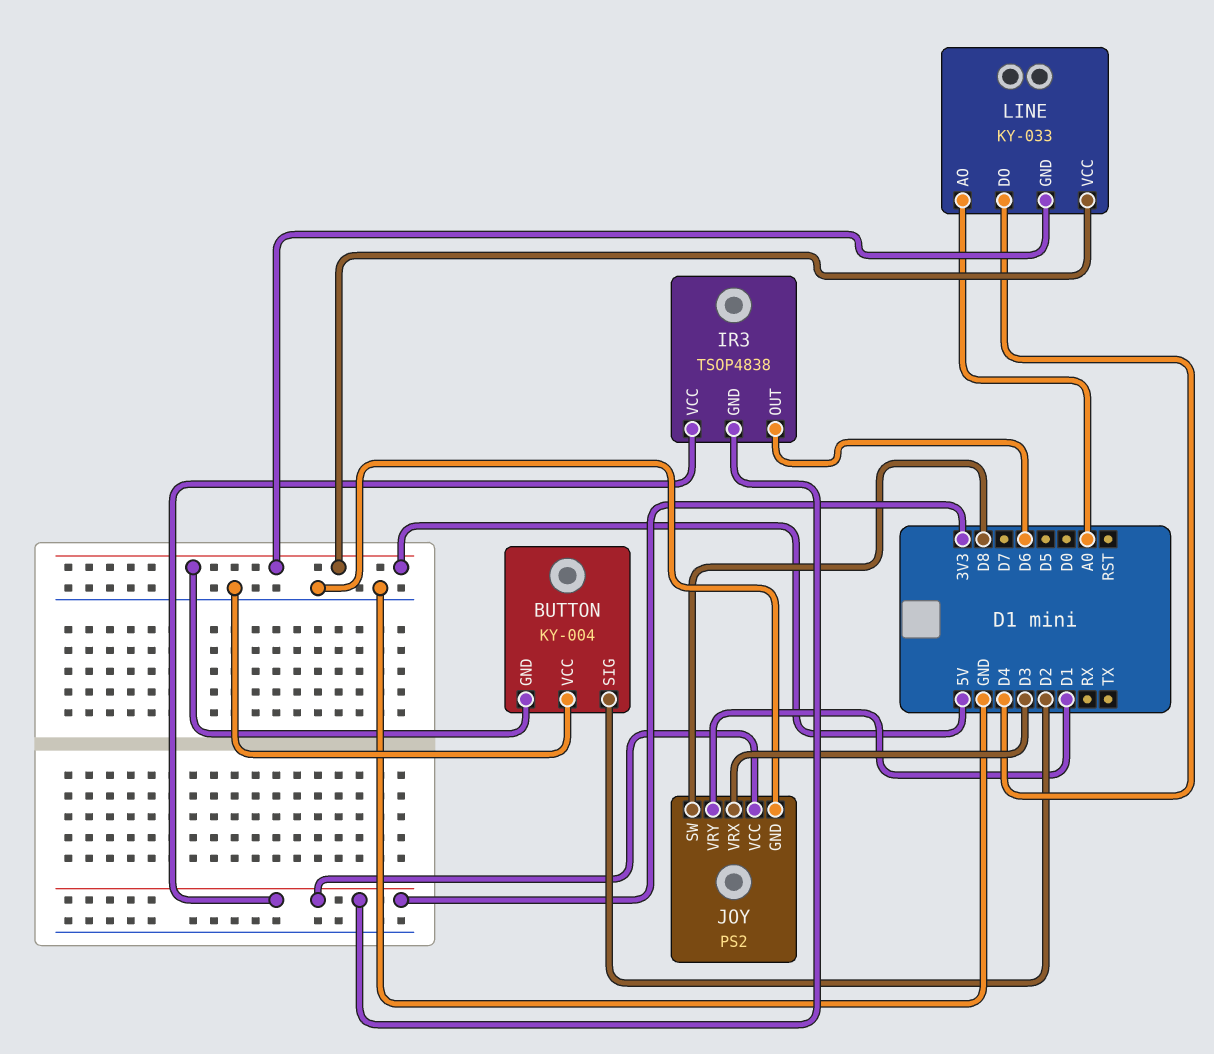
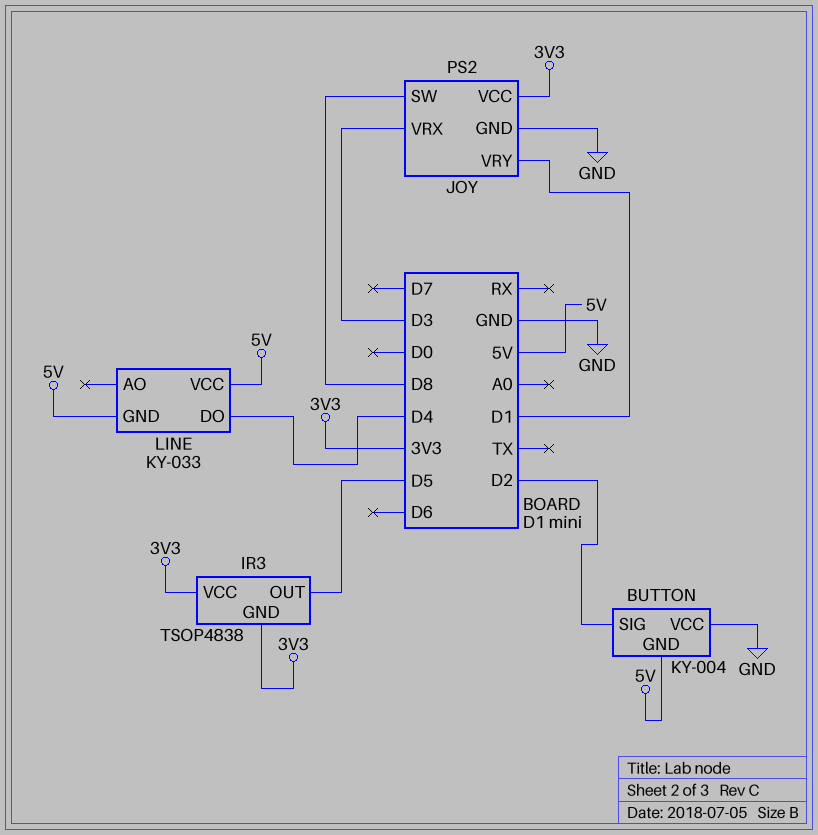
IR3 pin OUT: D6 -> D5
LINE pin AO: A0 -> none

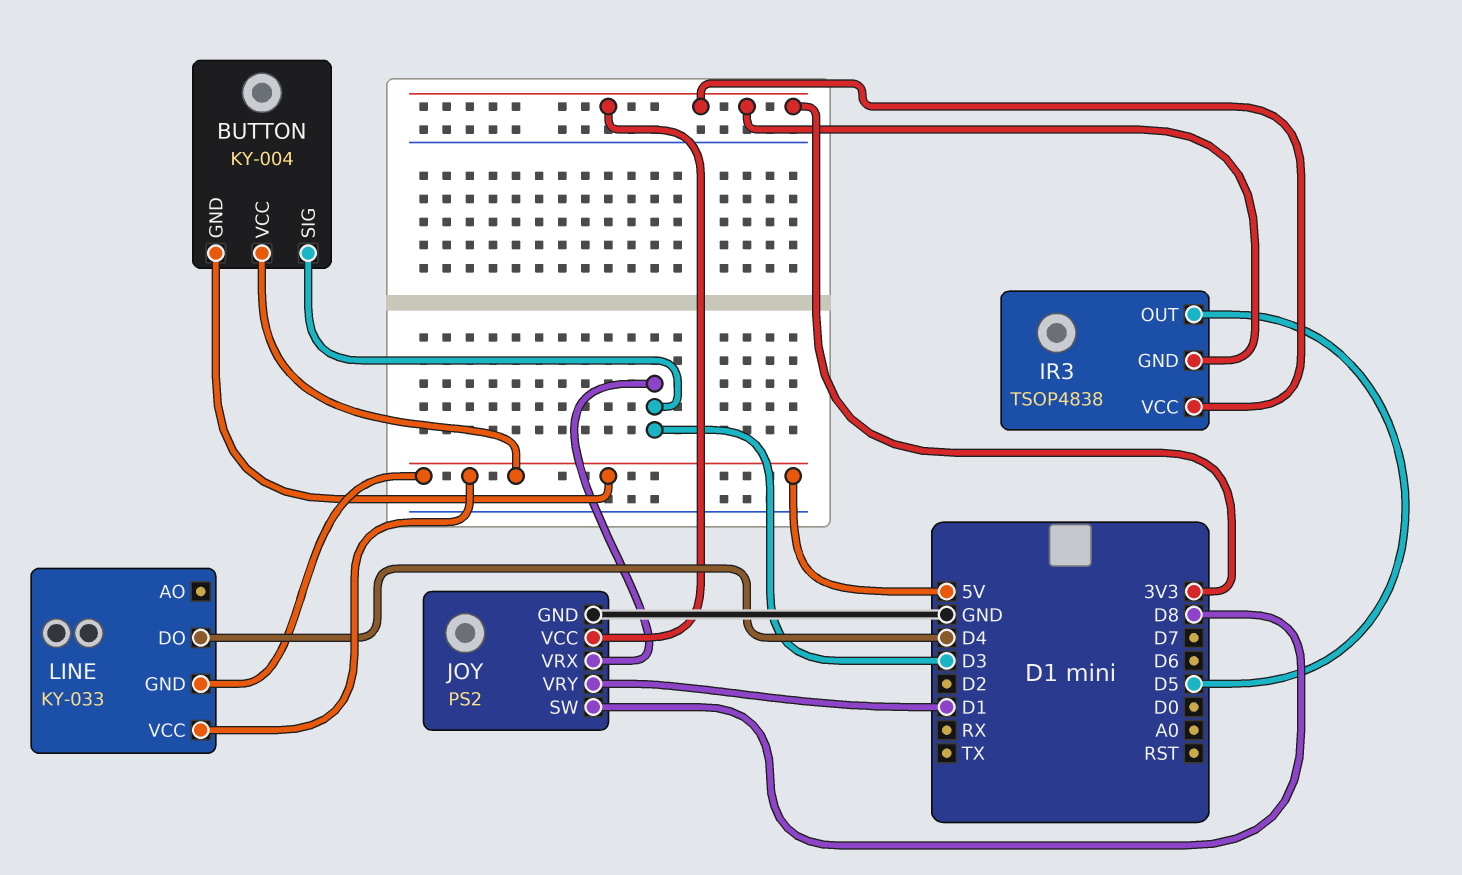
BUTTON pin SIG: D2 -> D3
BUTTON pin VCC: GND -> 5V

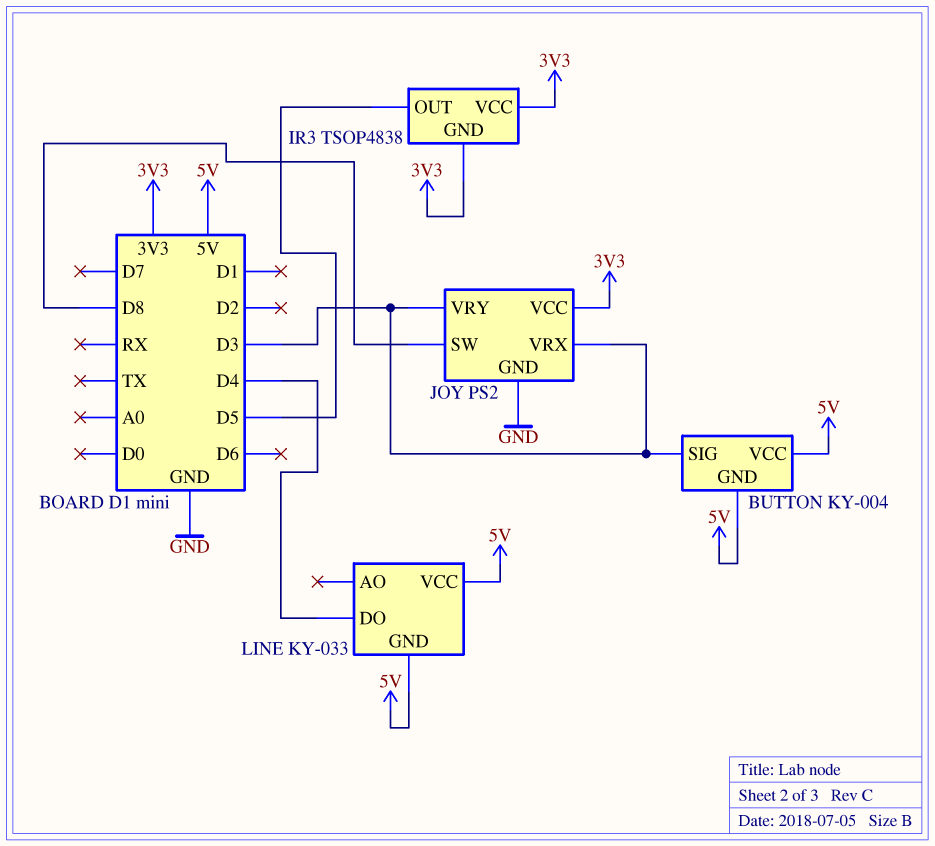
JOY pin VRY: D1 -> D3

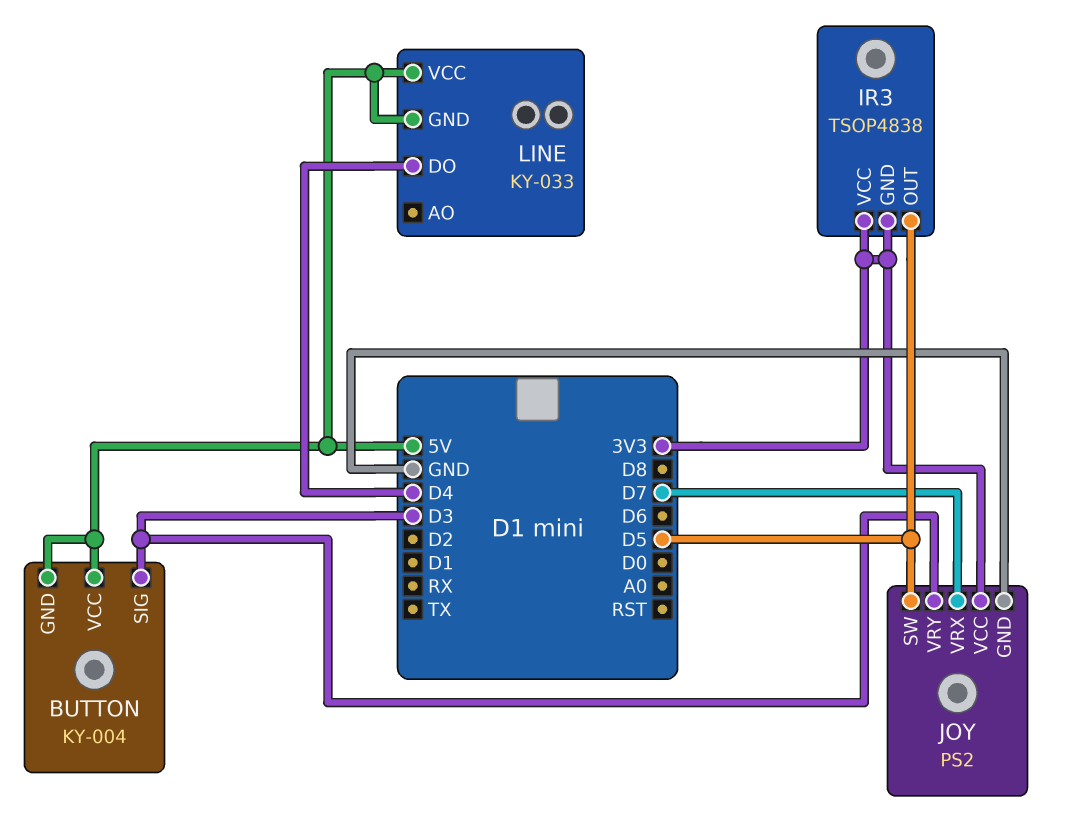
JOY pin SW: D8 -> D5
JOY pin VRX: D3 -> D7

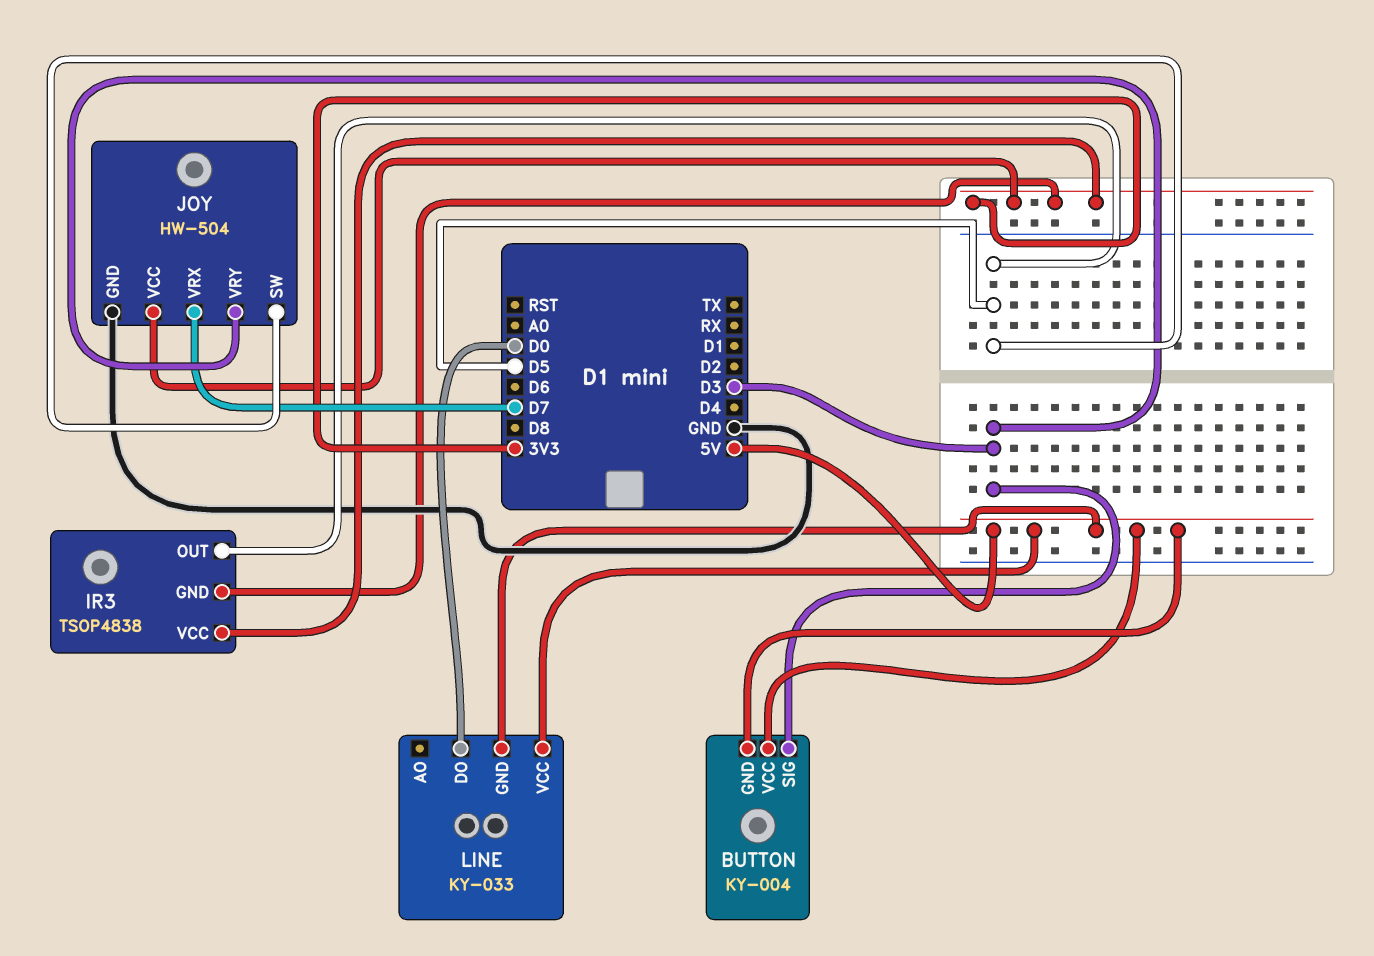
JOY: PS2 -> HW-504
LINE pin DO: D4 -> D0

